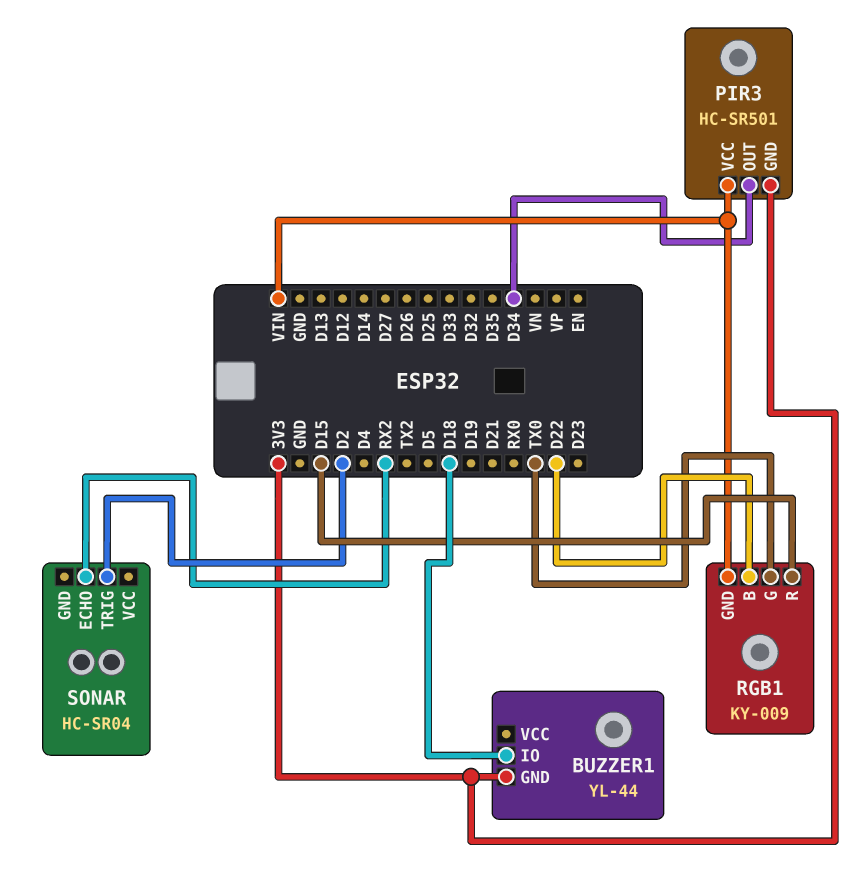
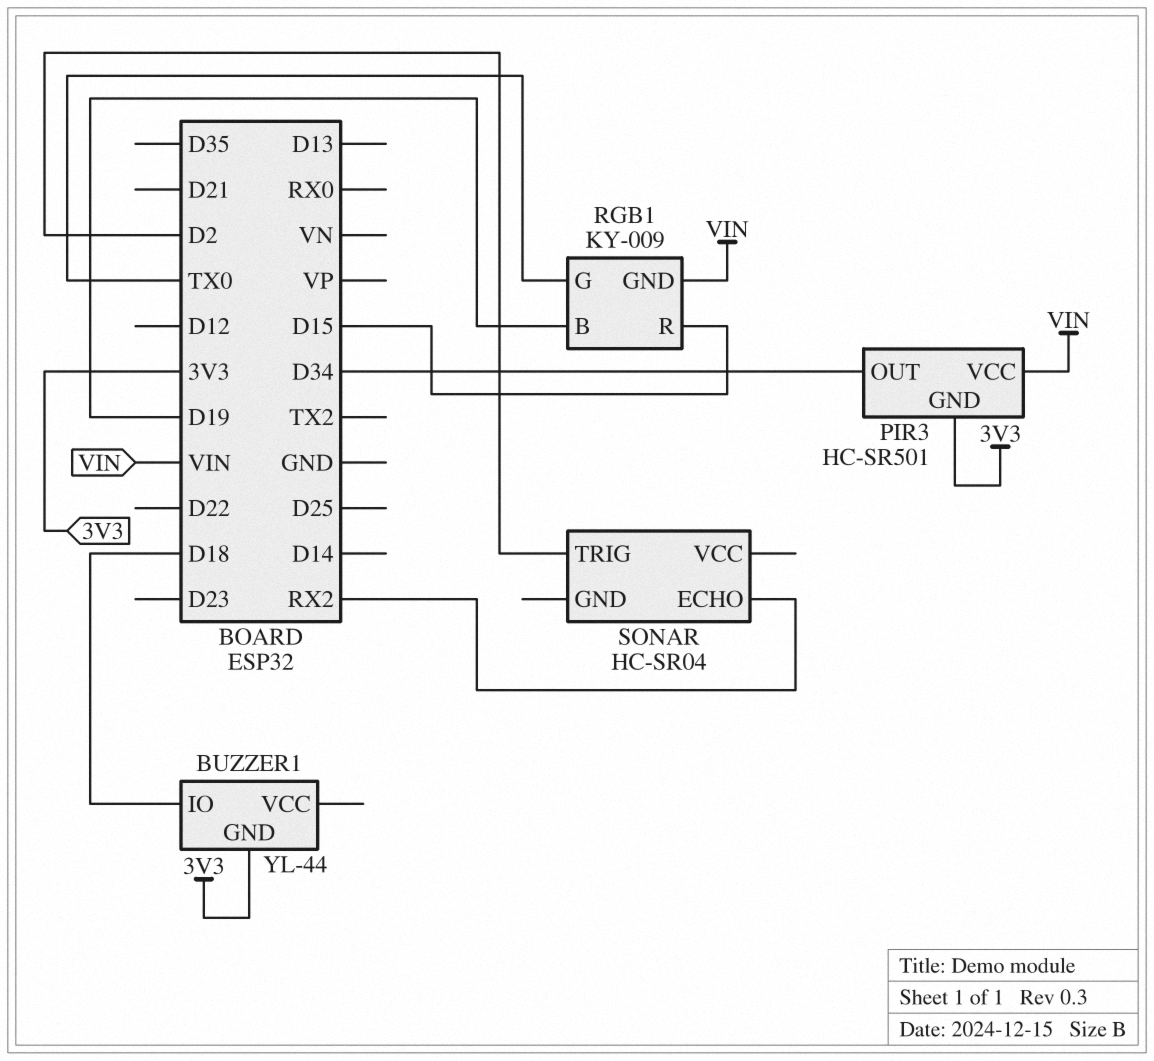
RGB1 pin B: D22 -> D19

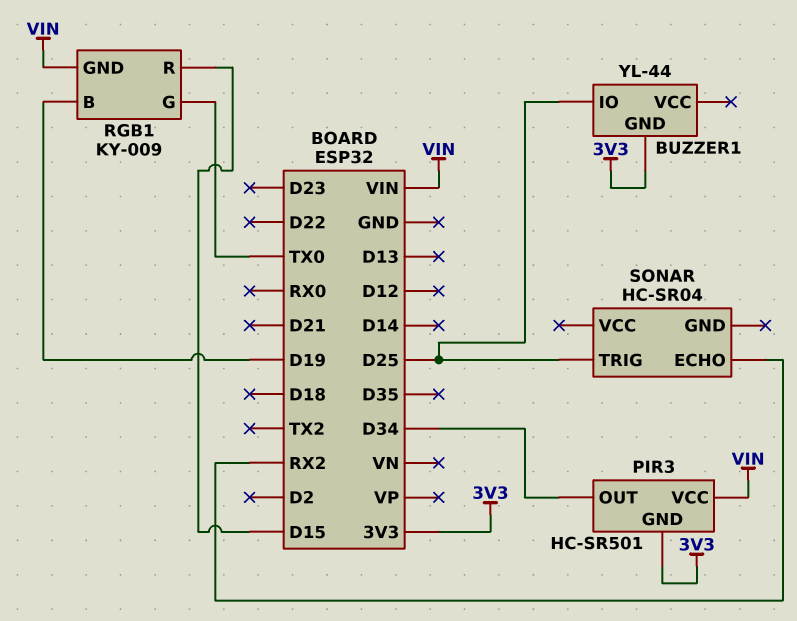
BUZZER1 pin IO: D18 -> D25
SONAR pin TRIG: D2 -> D25

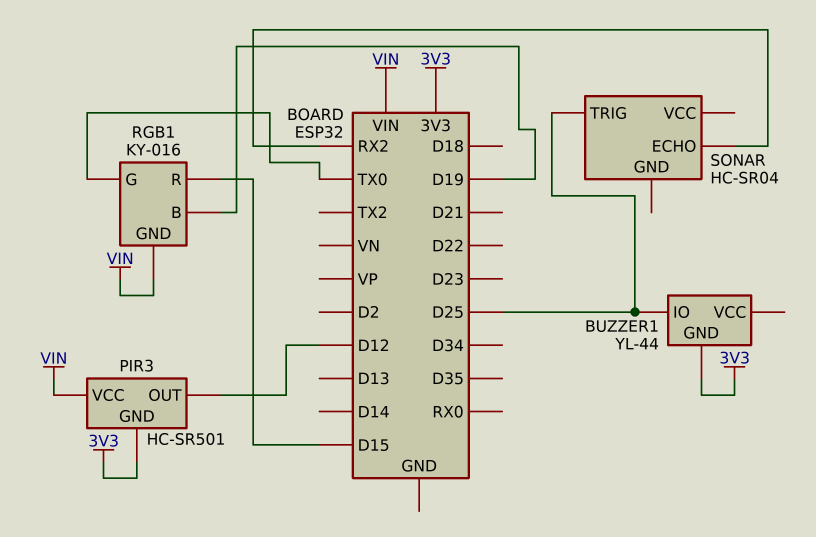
PIR3 pin OUT: D34 -> D12
RGB1: KY-009 -> KY-016

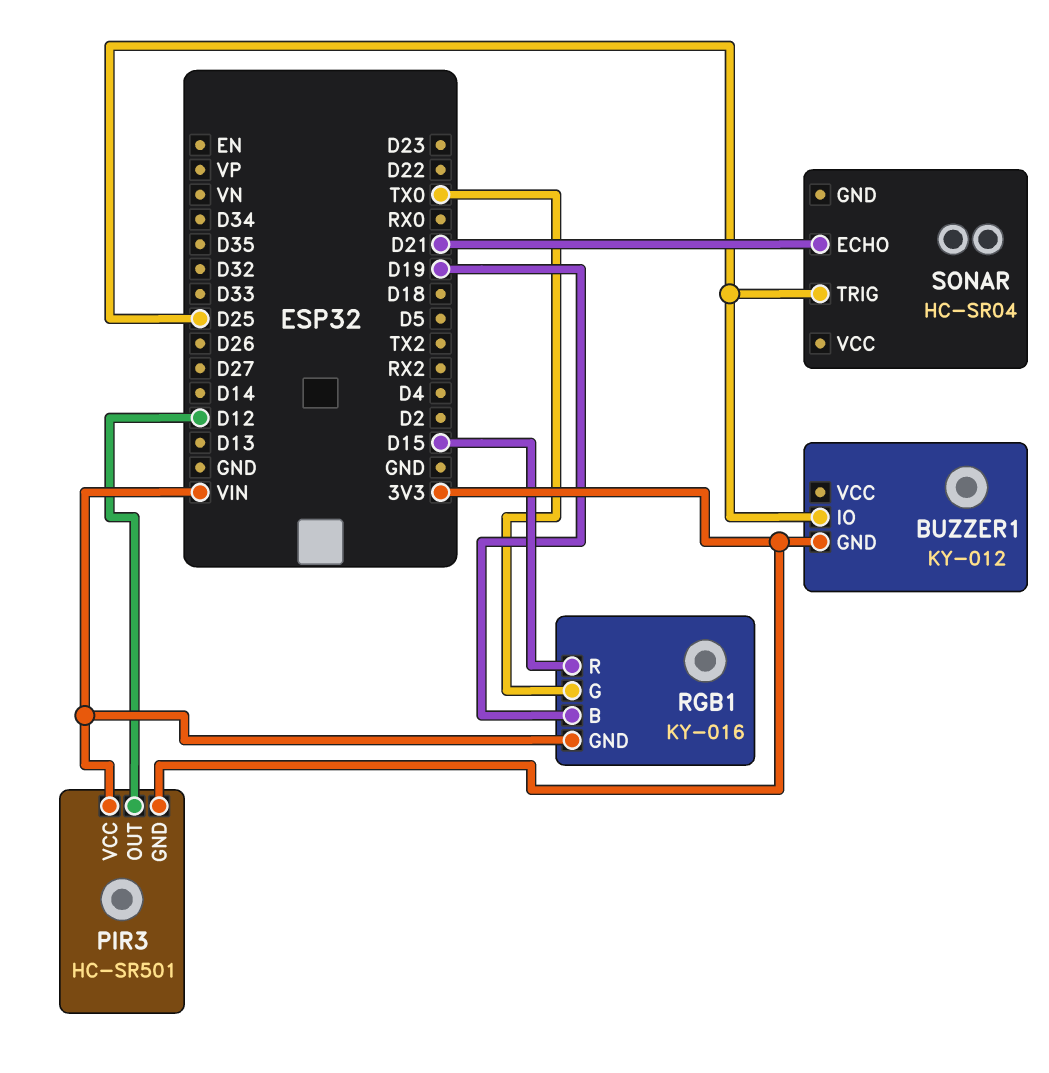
BUZZER1: YL-44 -> KY-012
SONAR pin ECHO: RX2 -> D21

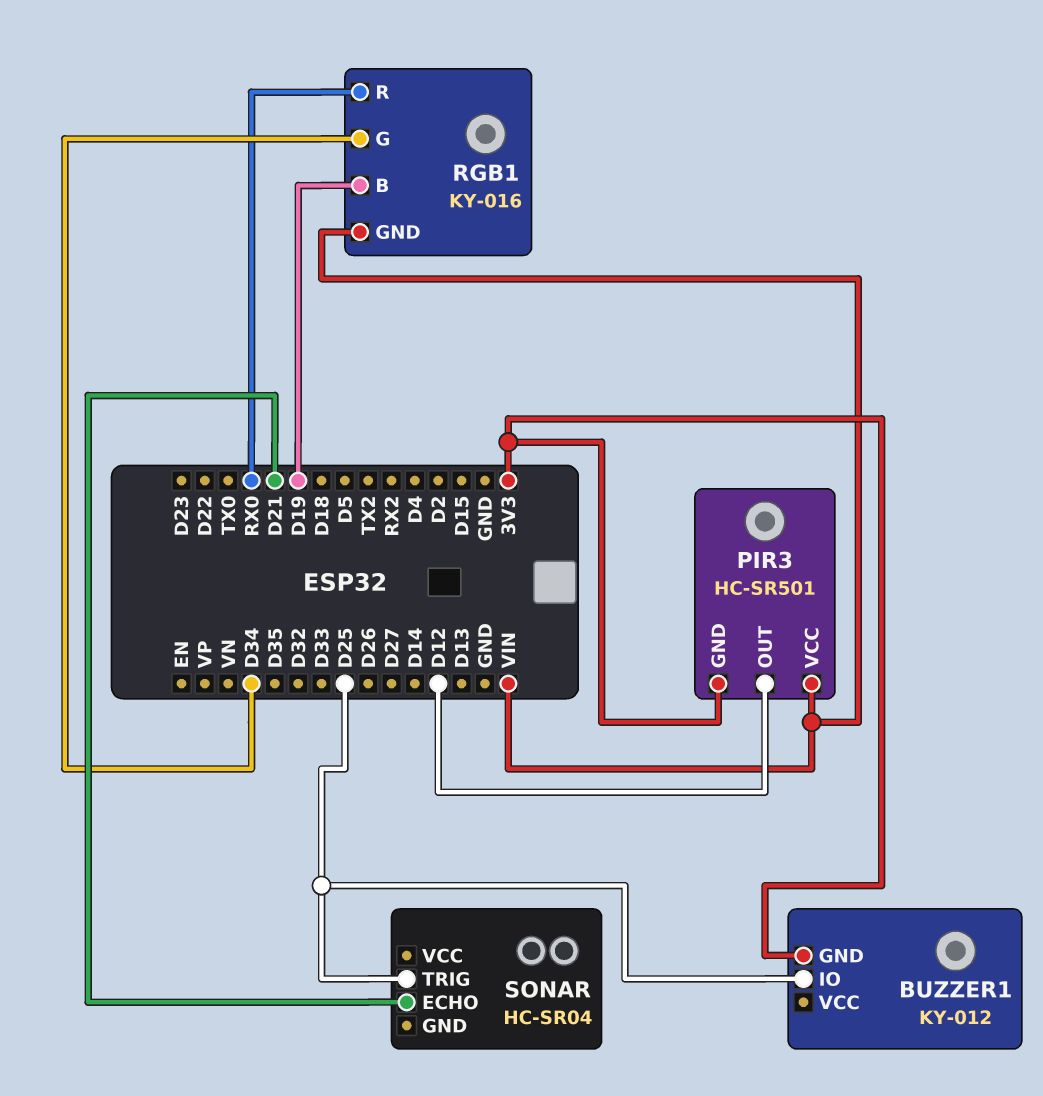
RGB1 pin G: TX0 -> D34
RGB1 pin R: D15 -> RX0

